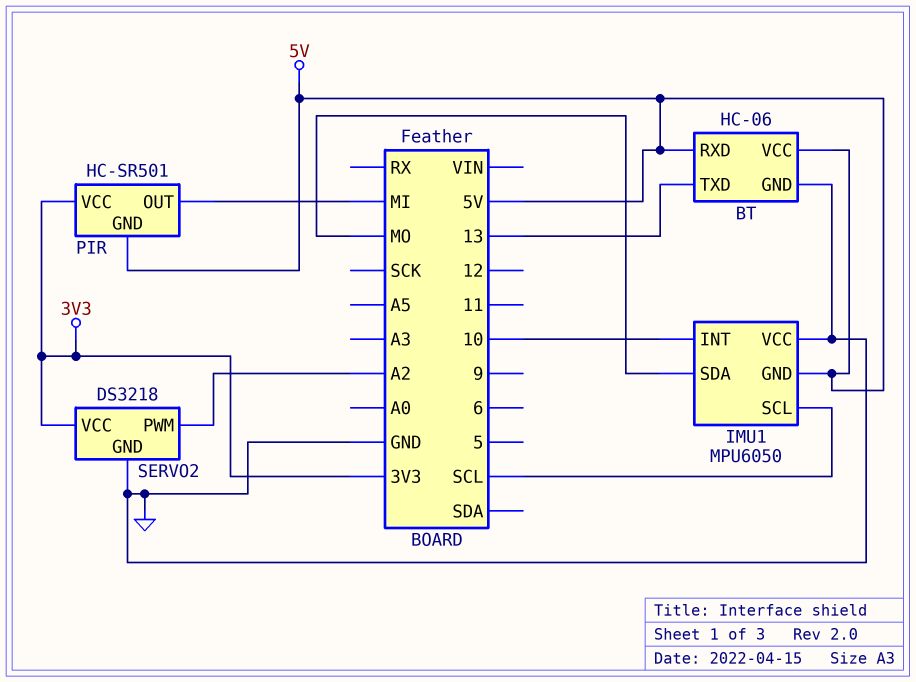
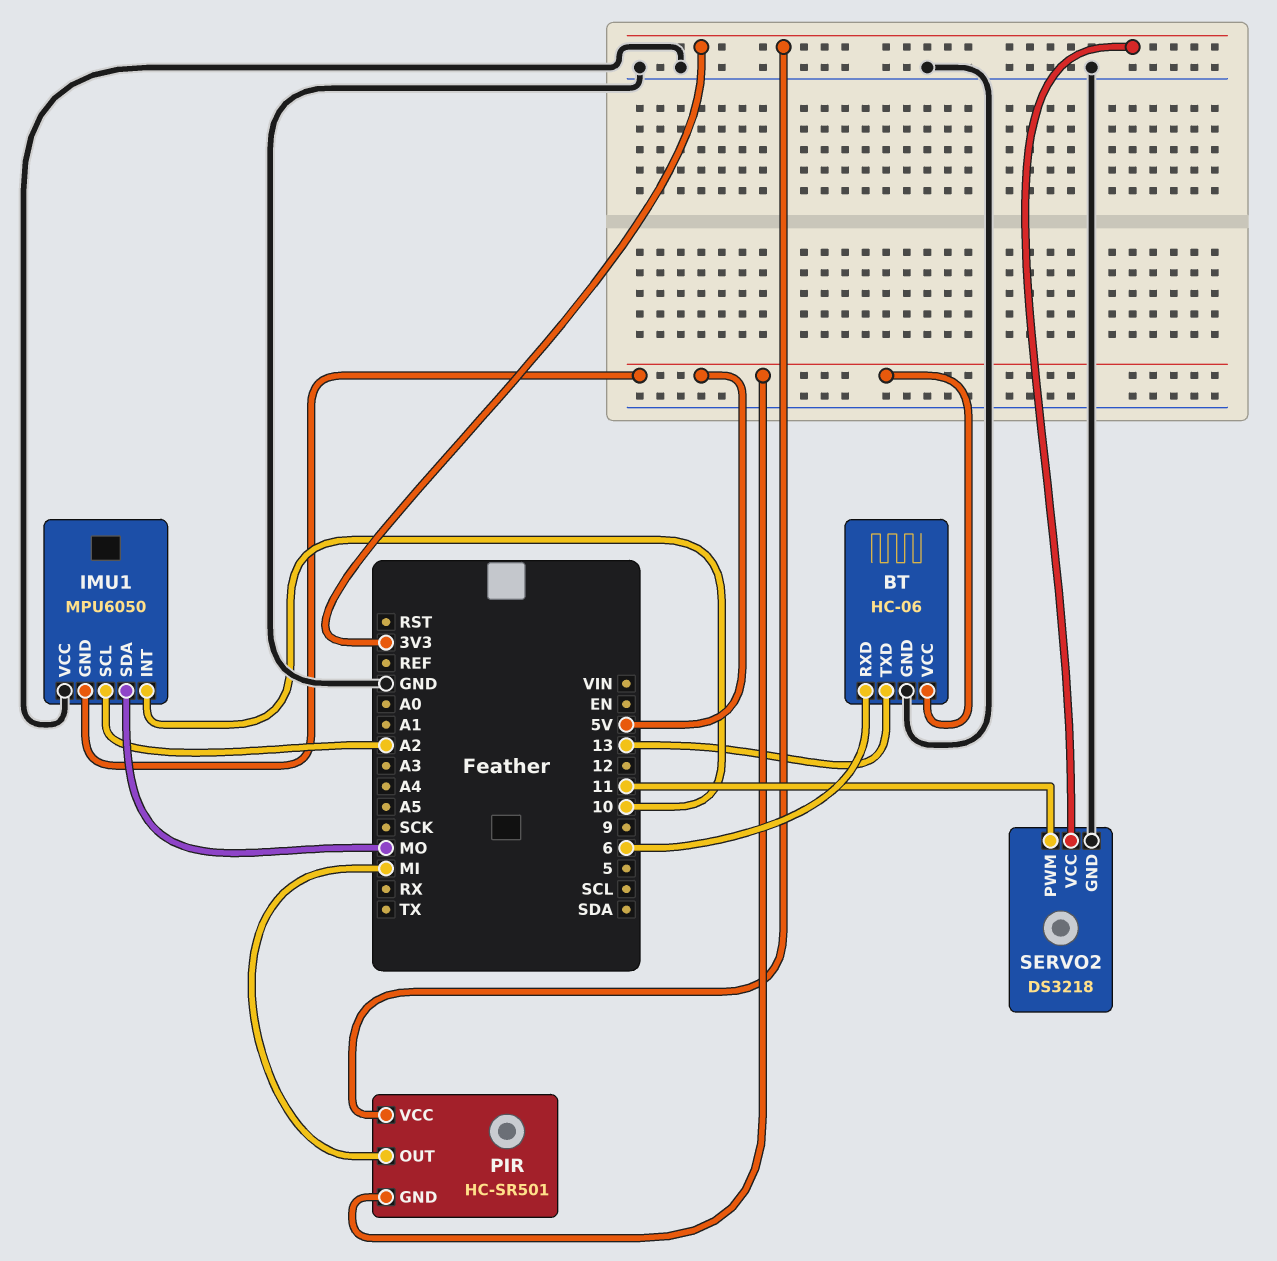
BT pin RXD: 5V -> 6
IMU1 pin SCL: SCL -> A2
SERVO2 pin PWM: A2 -> 11

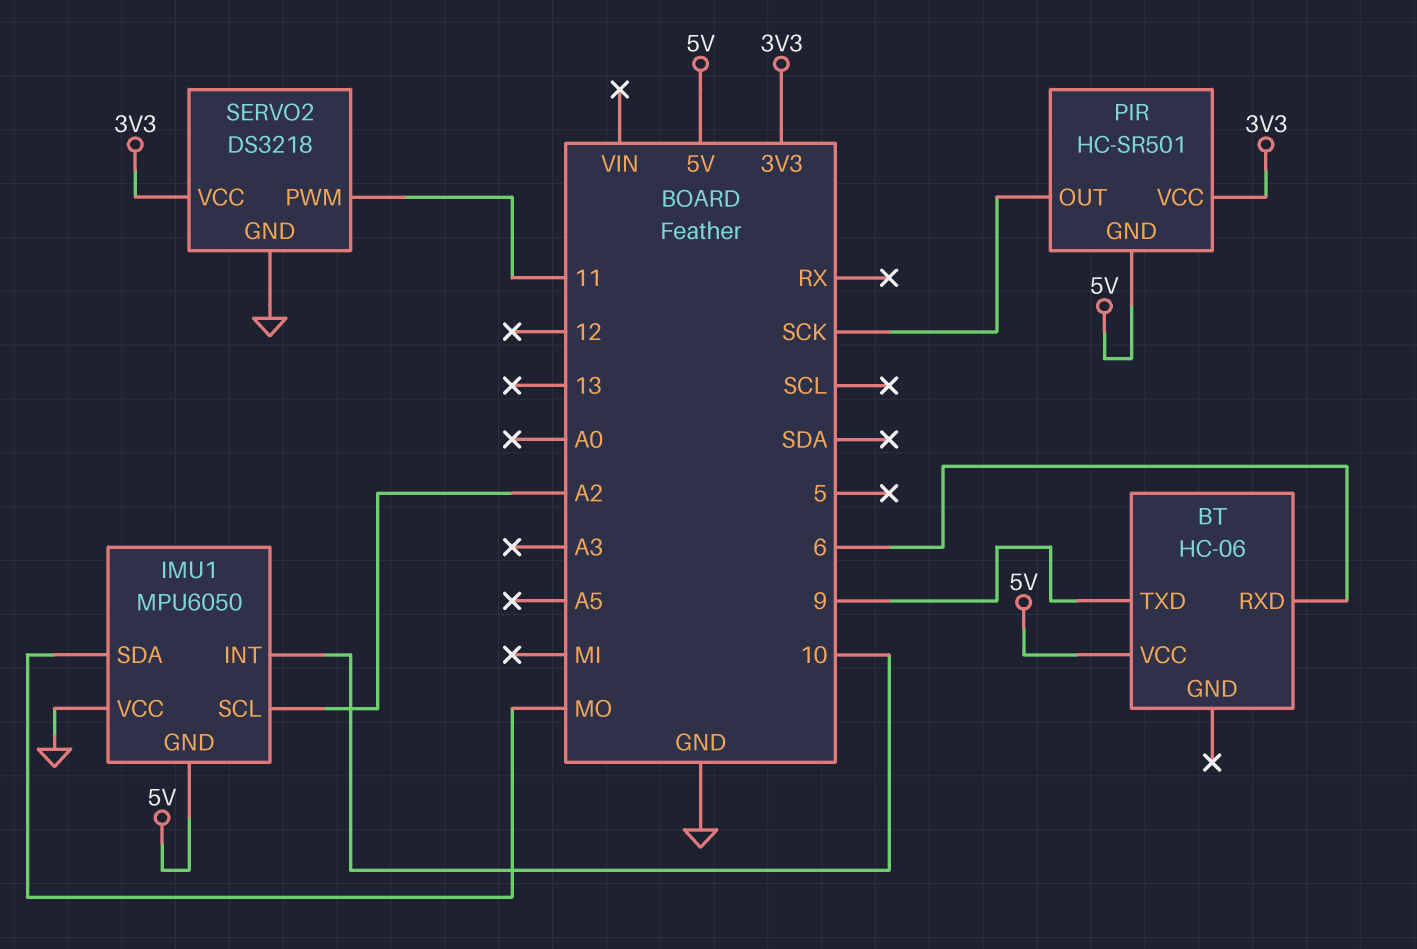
BT pin GND: GND -> none
BT pin TXD: 13 -> 9
PIR pin OUT: MI -> SCK

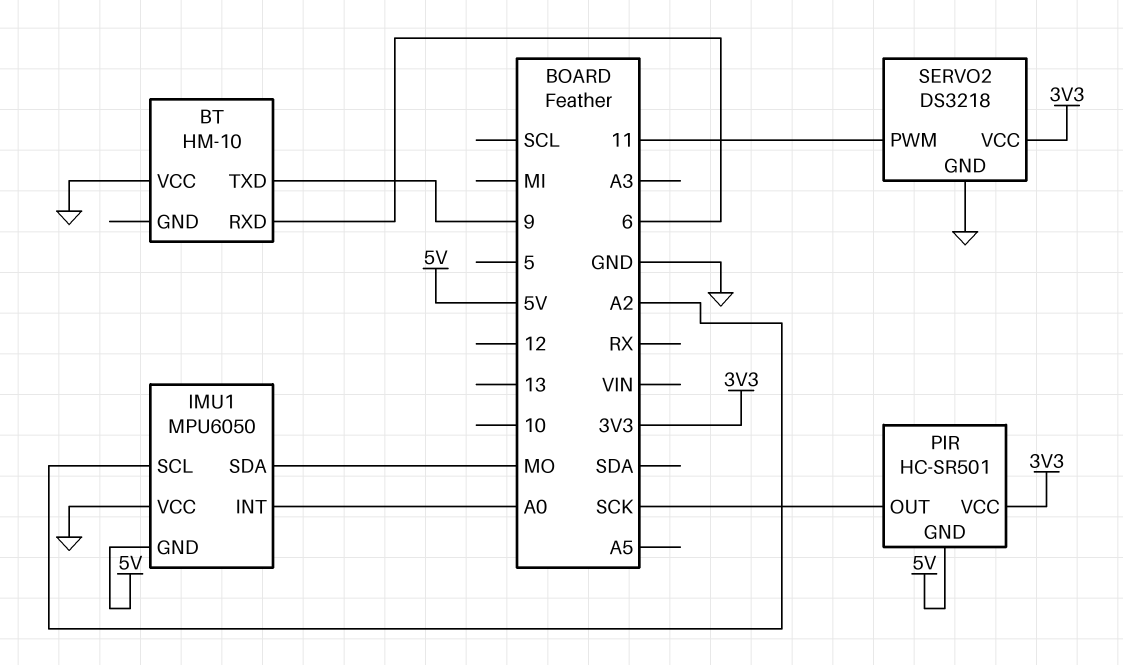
BT: HC-06 -> HM-10
BT pin VCC: 5V -> GND
IMU1 pin INT: 10 -> A0

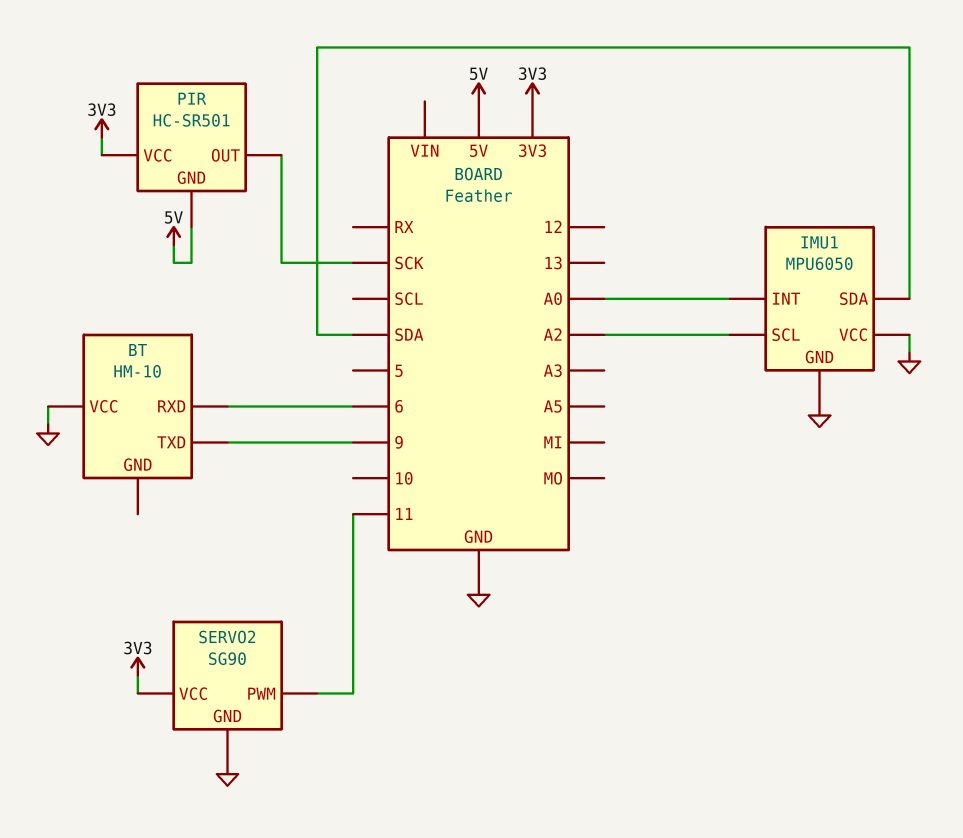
IMU1 pin GND: 5V -> GND
IMU1 pin SDA: MO -> SDA
SERVO2: DS3218 -> SG90

